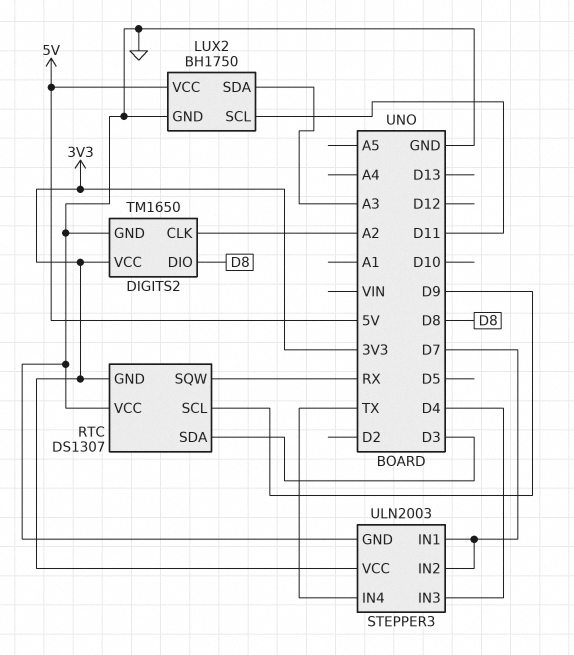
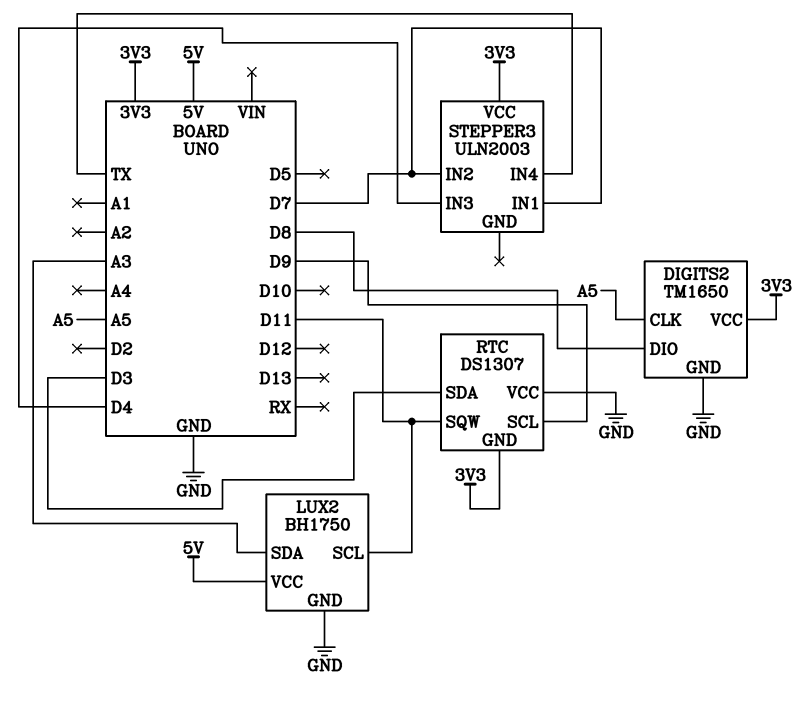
DIGITS2 pin CLK: A2 -> A5
RTC pin SQW: RX -> D11
STEPPER3 pin GND: GND -> none

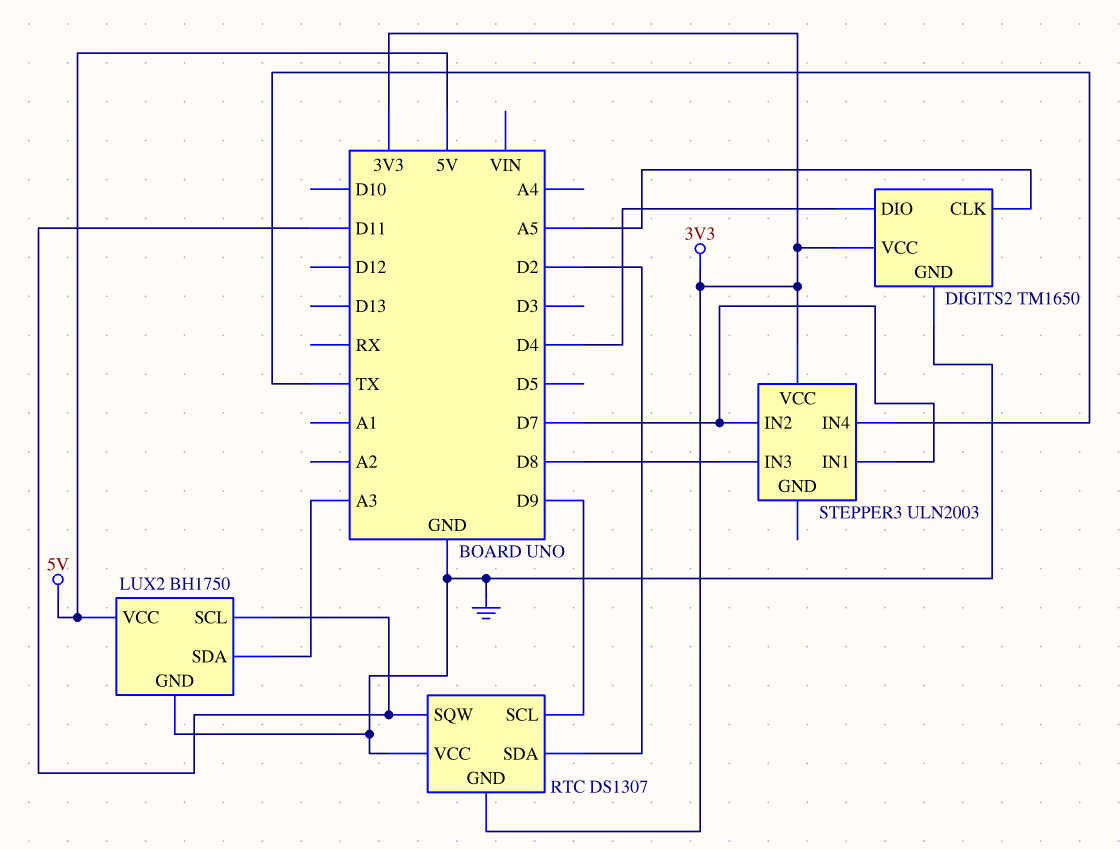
DIGITS2 pin DIO: D8 -> D4
RTC pin SDA: D3 -> D2
STEPPER3 pin IN3: D4 -> D8

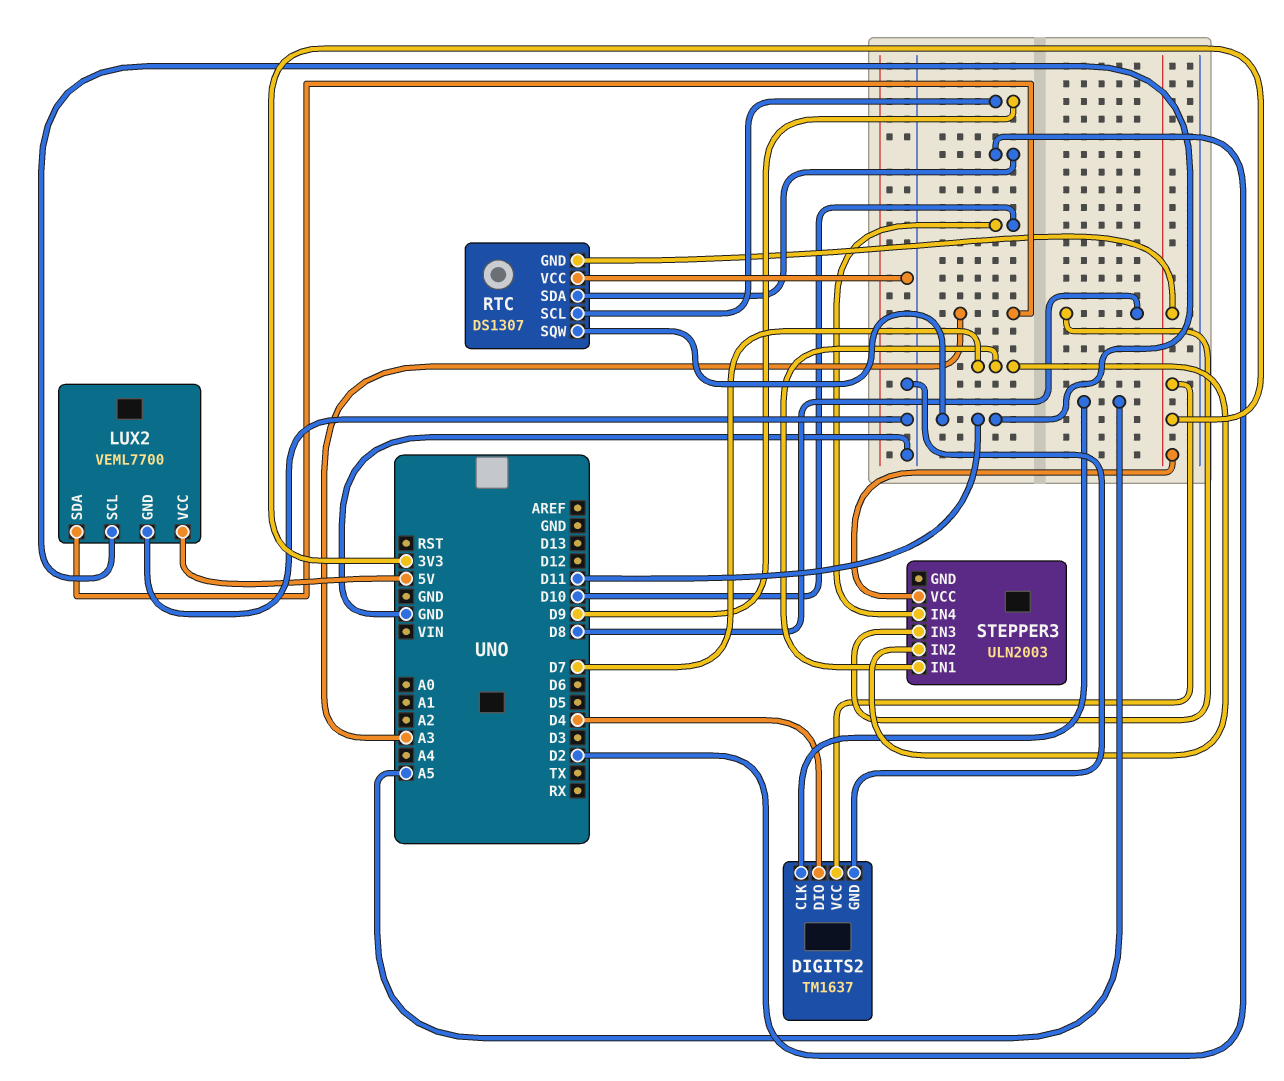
DIGITS2: TM1650 -> TM1637
LUX2: BH1750 -> VEML7700
STEPPER3 pin IN4: TX -> D10

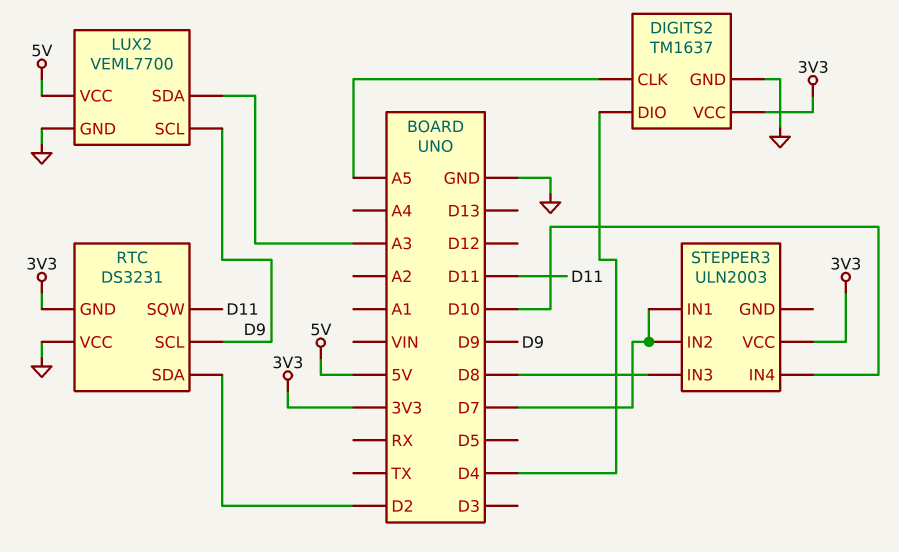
LUX2 pin SCL: D11 -> D9
RTC: DS1307 -> DS3231

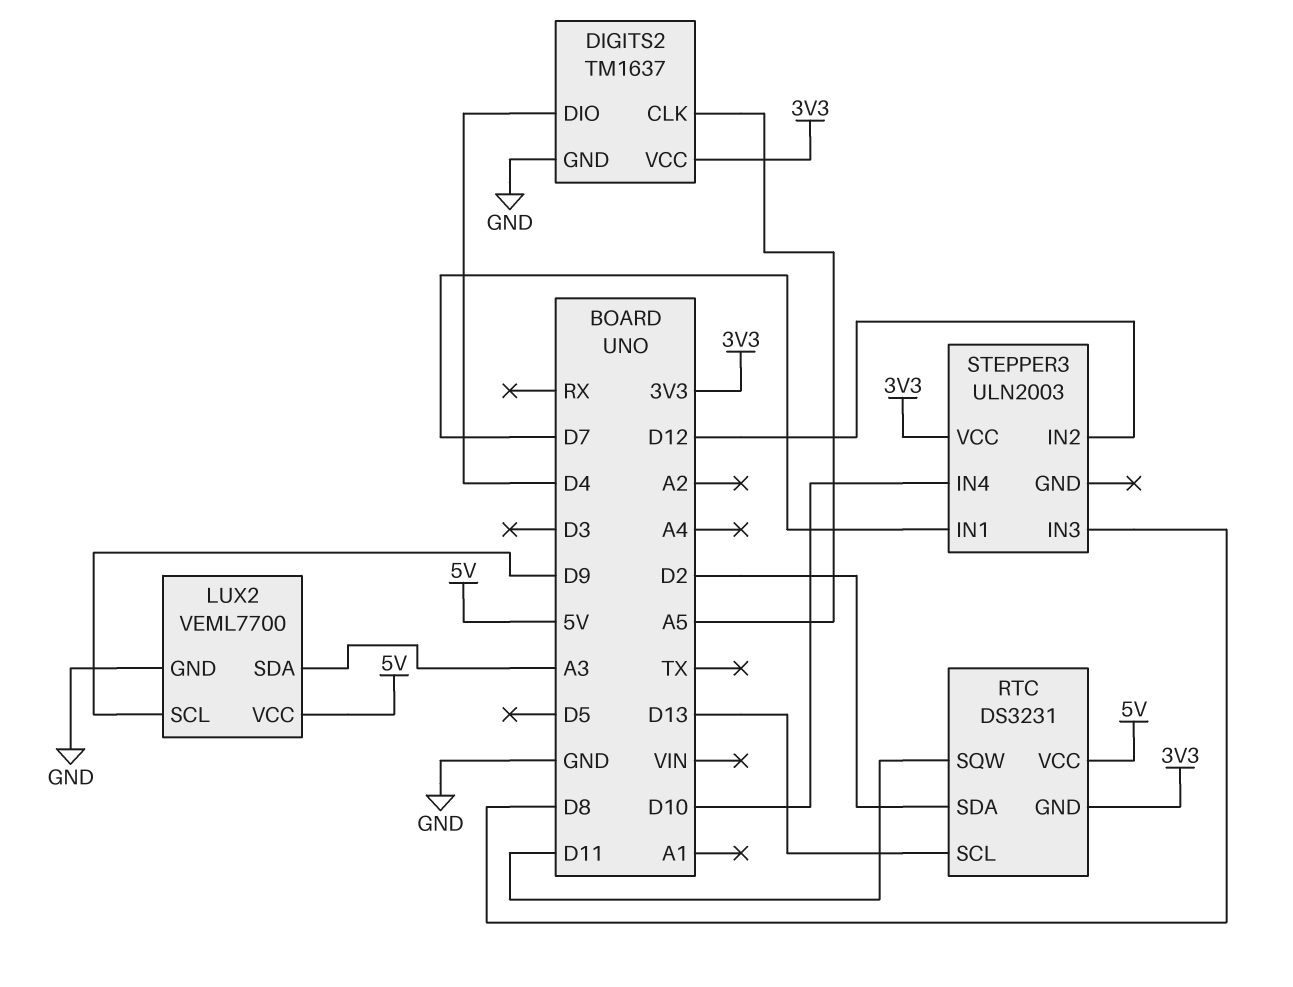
RTC pin SCL: D9 -> D13
RTC pin VCC: GND -> 5V
STEPPER3 pin IN2: D7 -> D12

